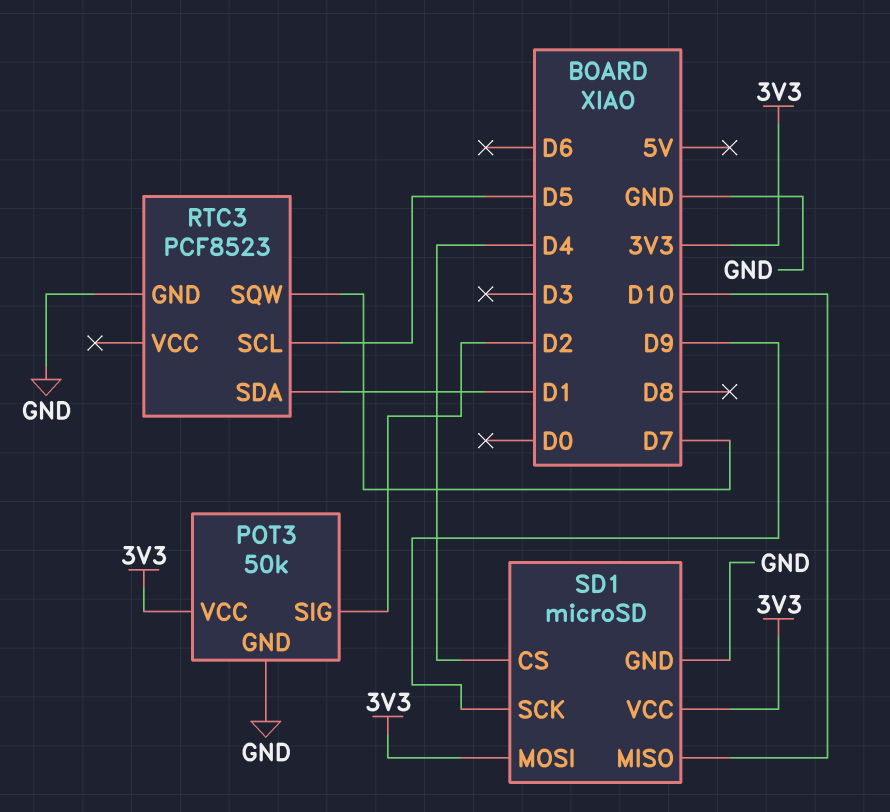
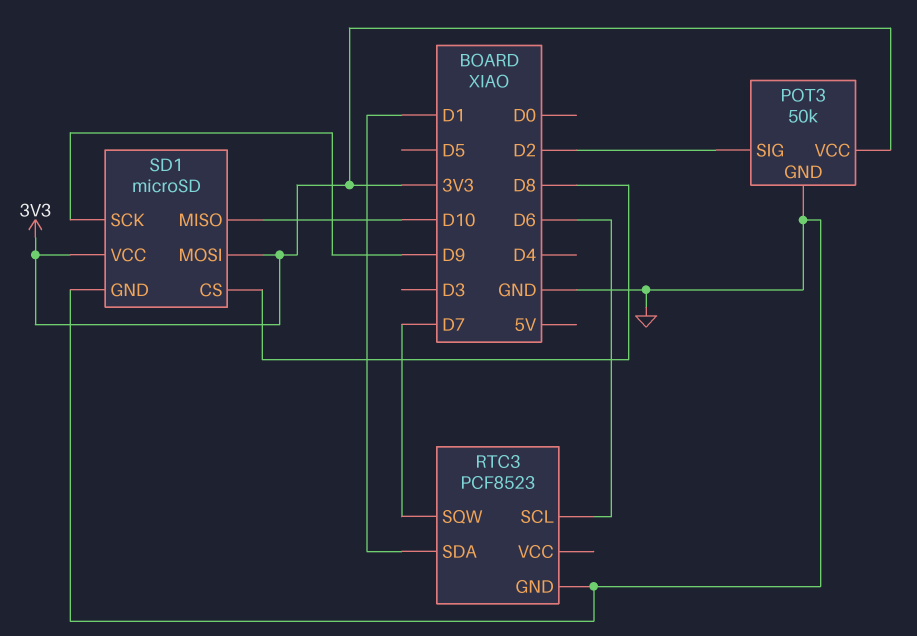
RTC3 pin SCL: D5 -> D6
SD1 pin CS: D4 -> D8

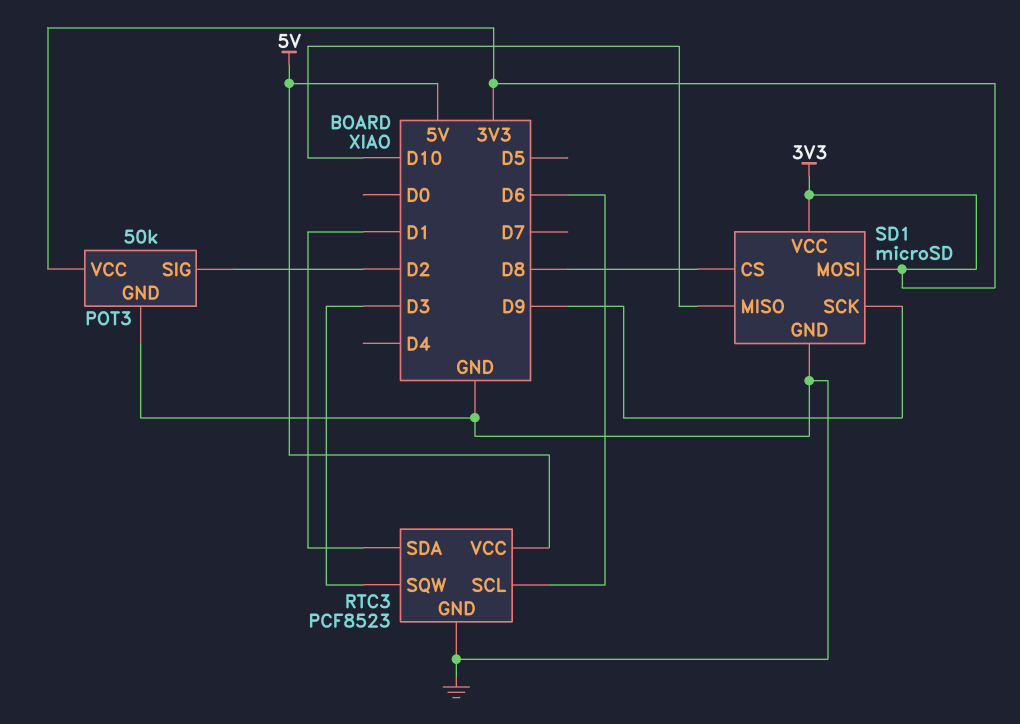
RTC3 pin SQW: D7 -> D3
RTC3 pin VCC: none -> 5V

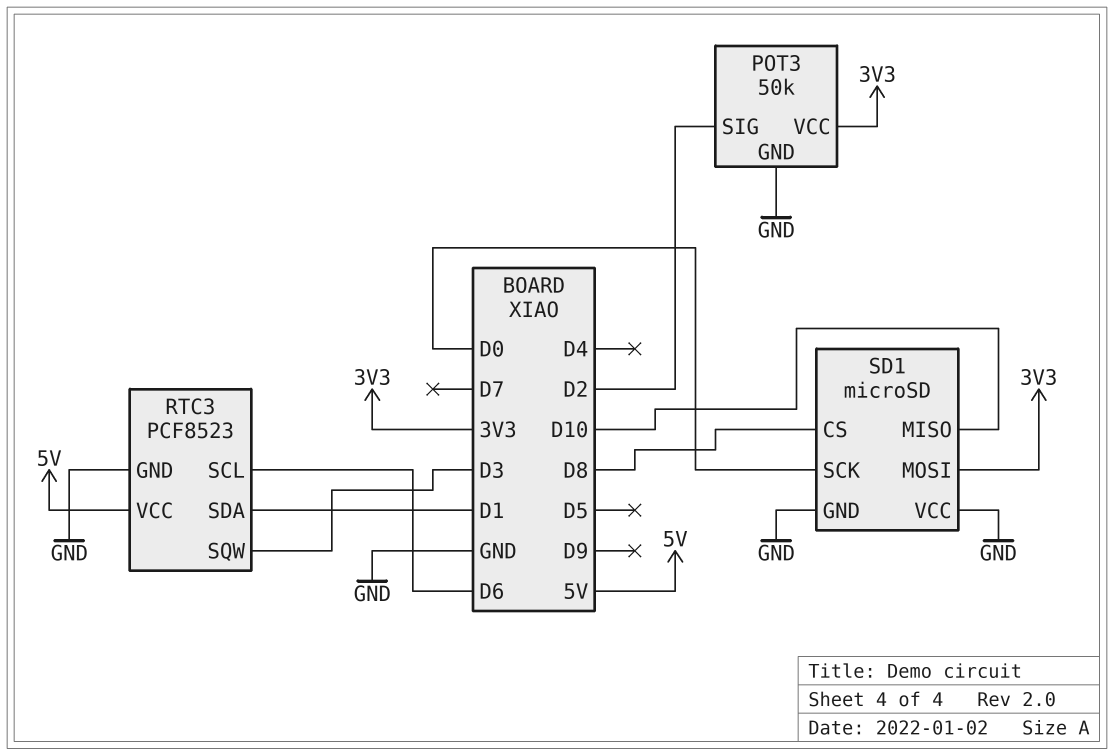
SD1 pin SCK: D9 -> D0
SD1 pin VCC: 3V3 -> GND

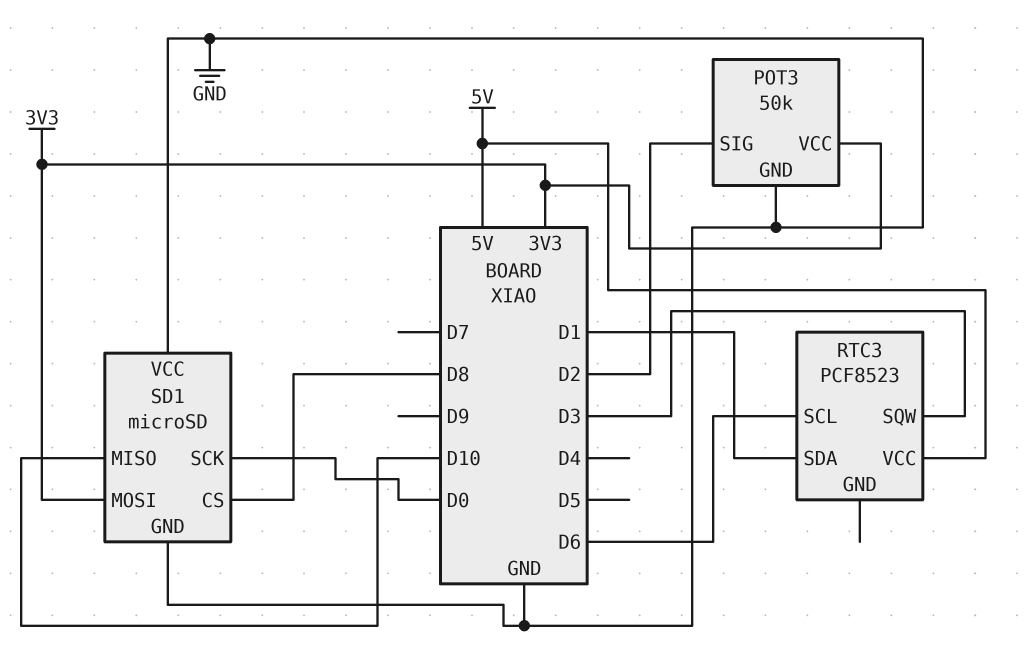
RTC3 pin GND: GND -> none

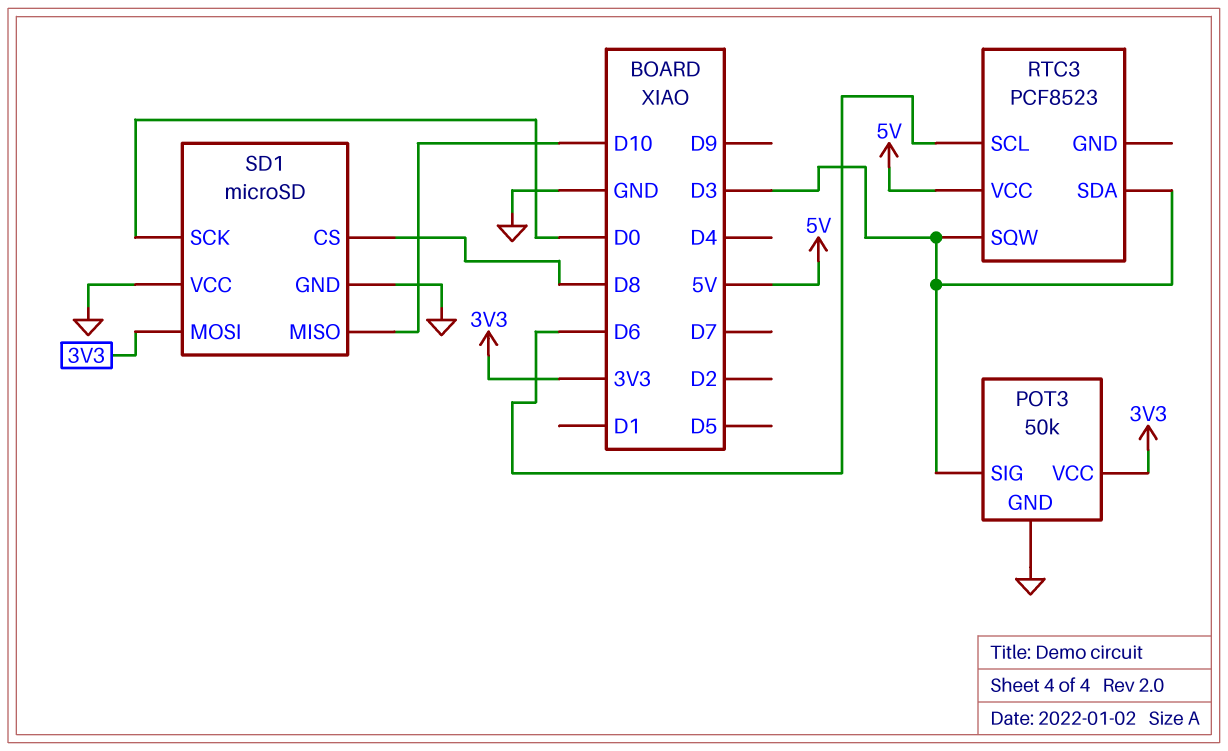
POT3 pin SIG: D2 -> D3
RTC3 pin SDA: D1 -> D3

